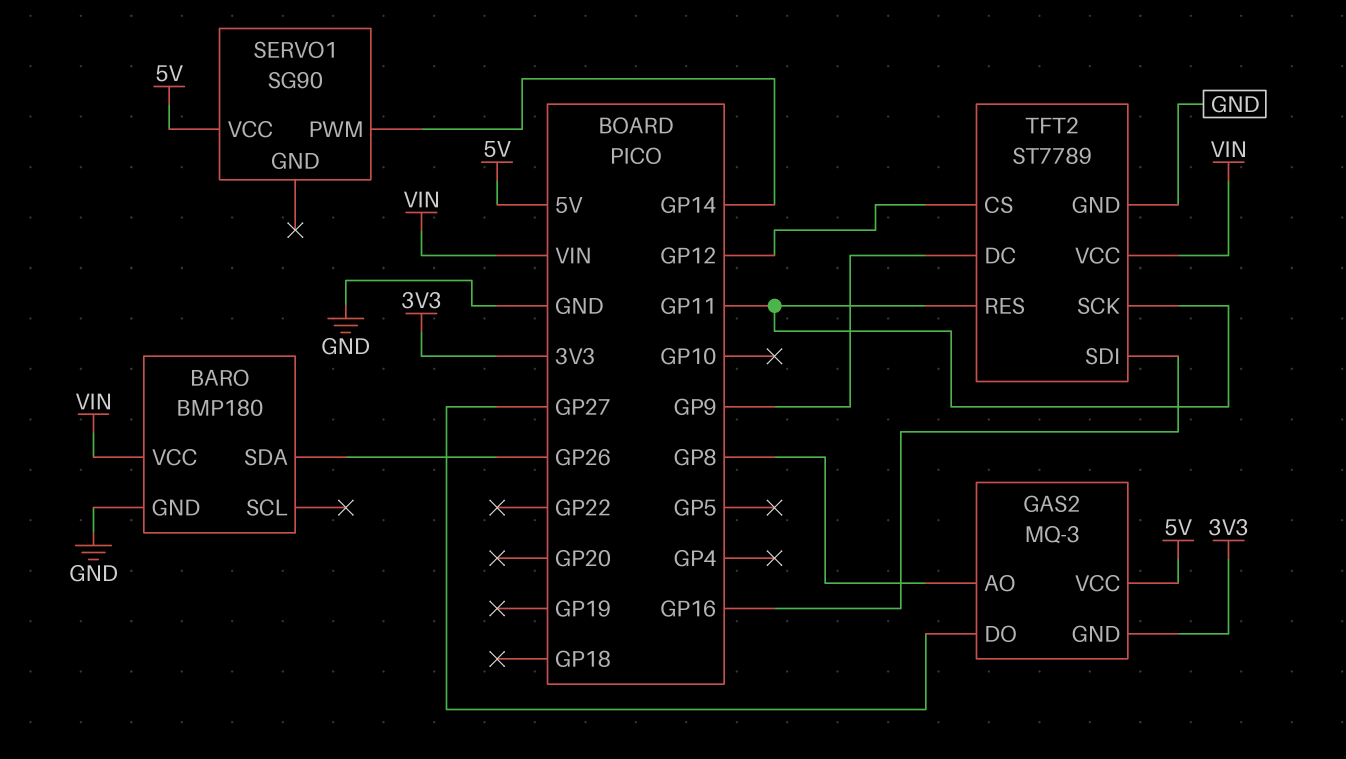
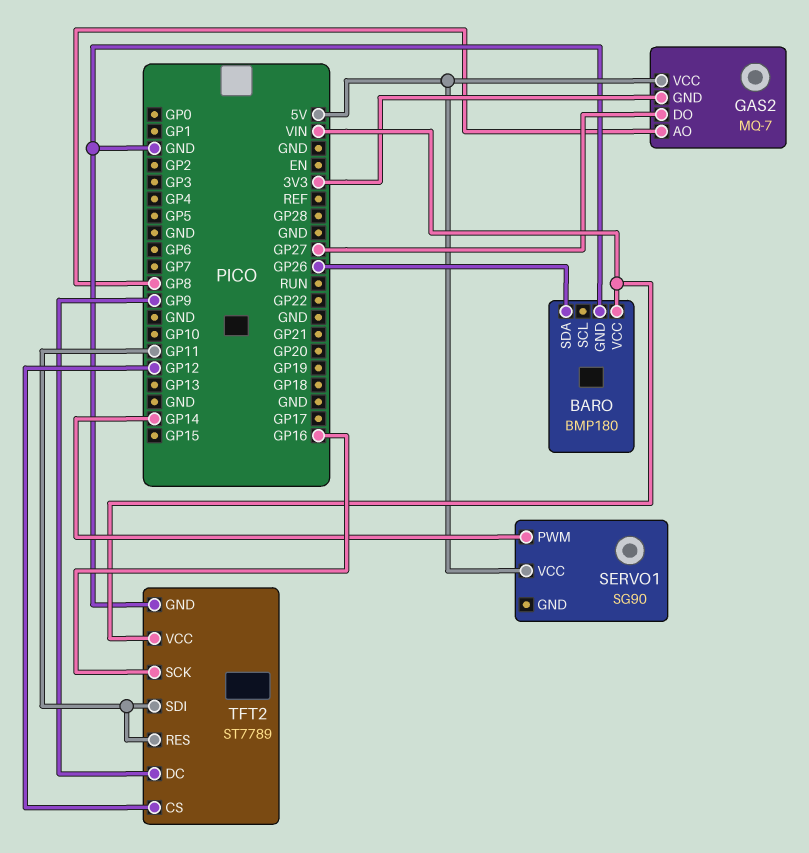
GAS2: MQ-3 -> MQ-7
TFT2 pin SCK: GP11 -> GP16
TFT2 pin SDI: GP16 -> GP11

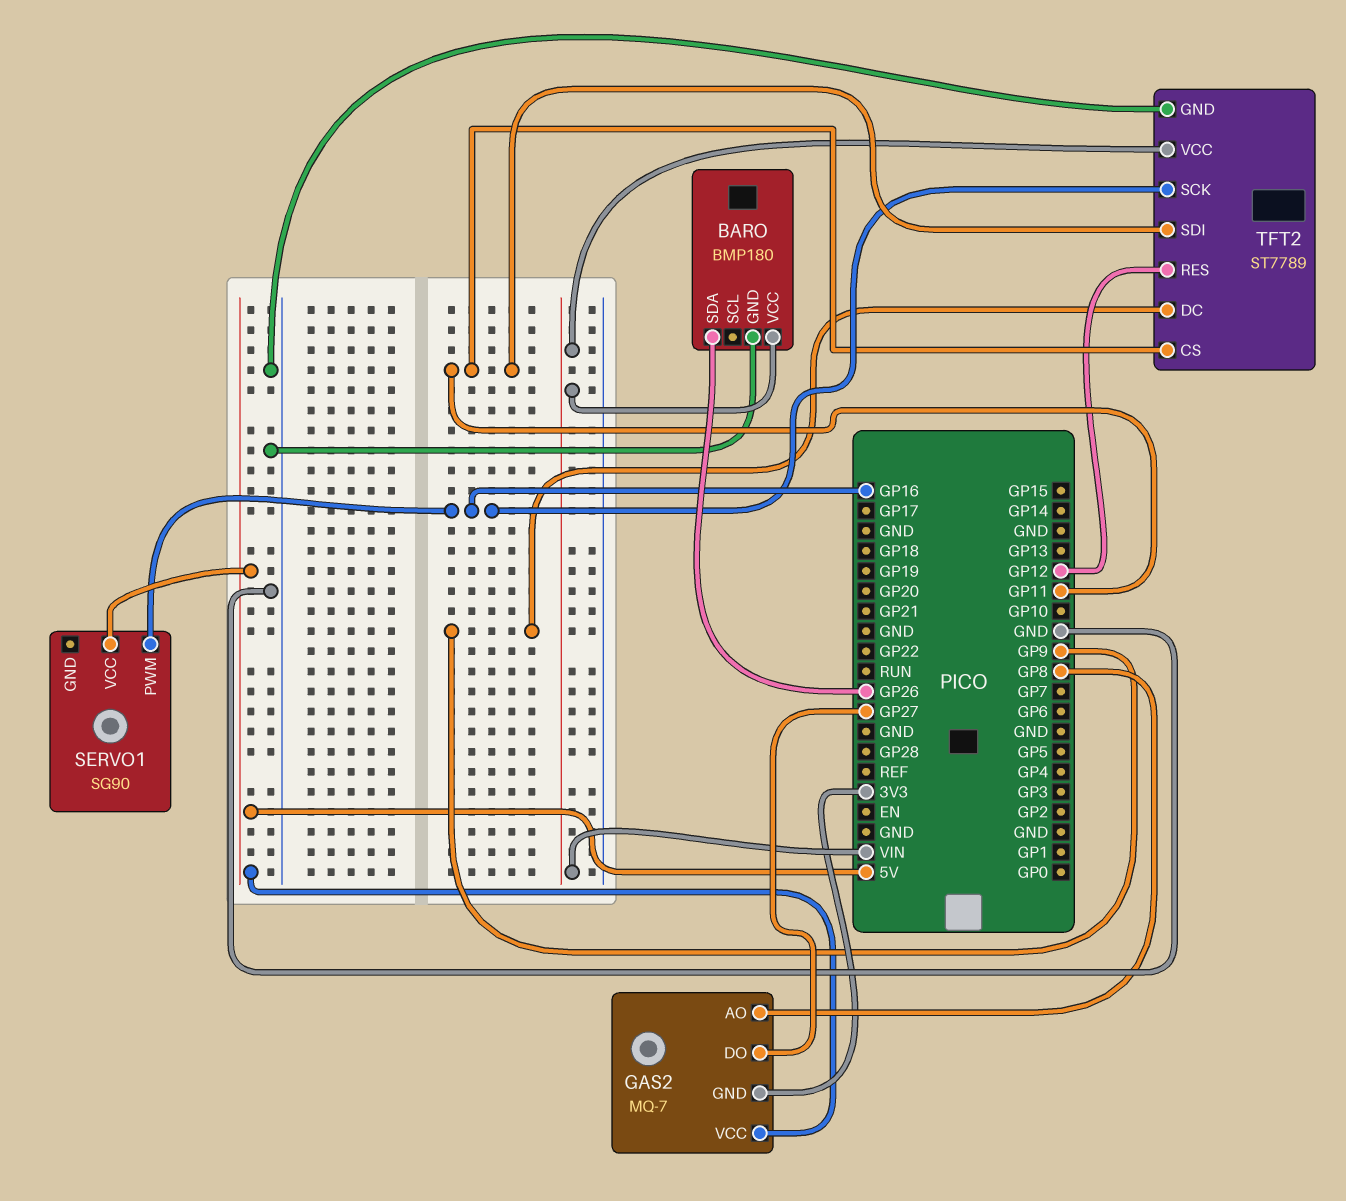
SERVO1 pin PWM: GP14 -> GP16
TFT2 pin CS: GP12 -> GP11
TFT2 pin RES: GP11 -> GP12

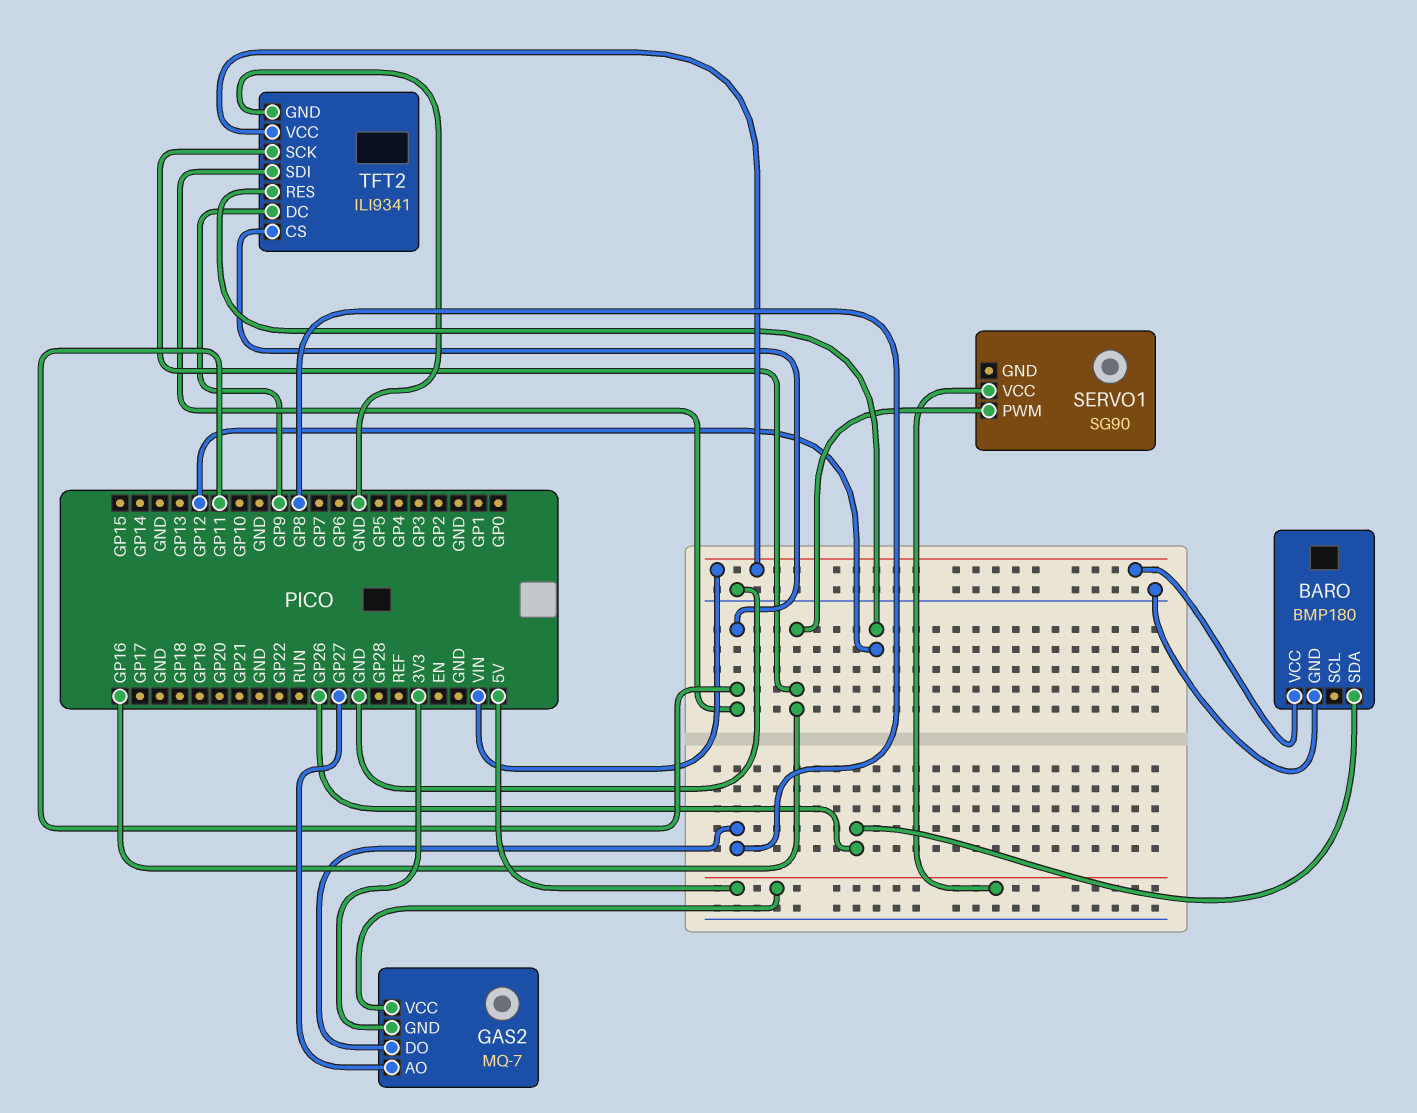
GAS2 pin AO: GP8 -> GP27
GAS2 pin DO: GP27 -> GP8
TFT2: ST7789 -> ILI9341

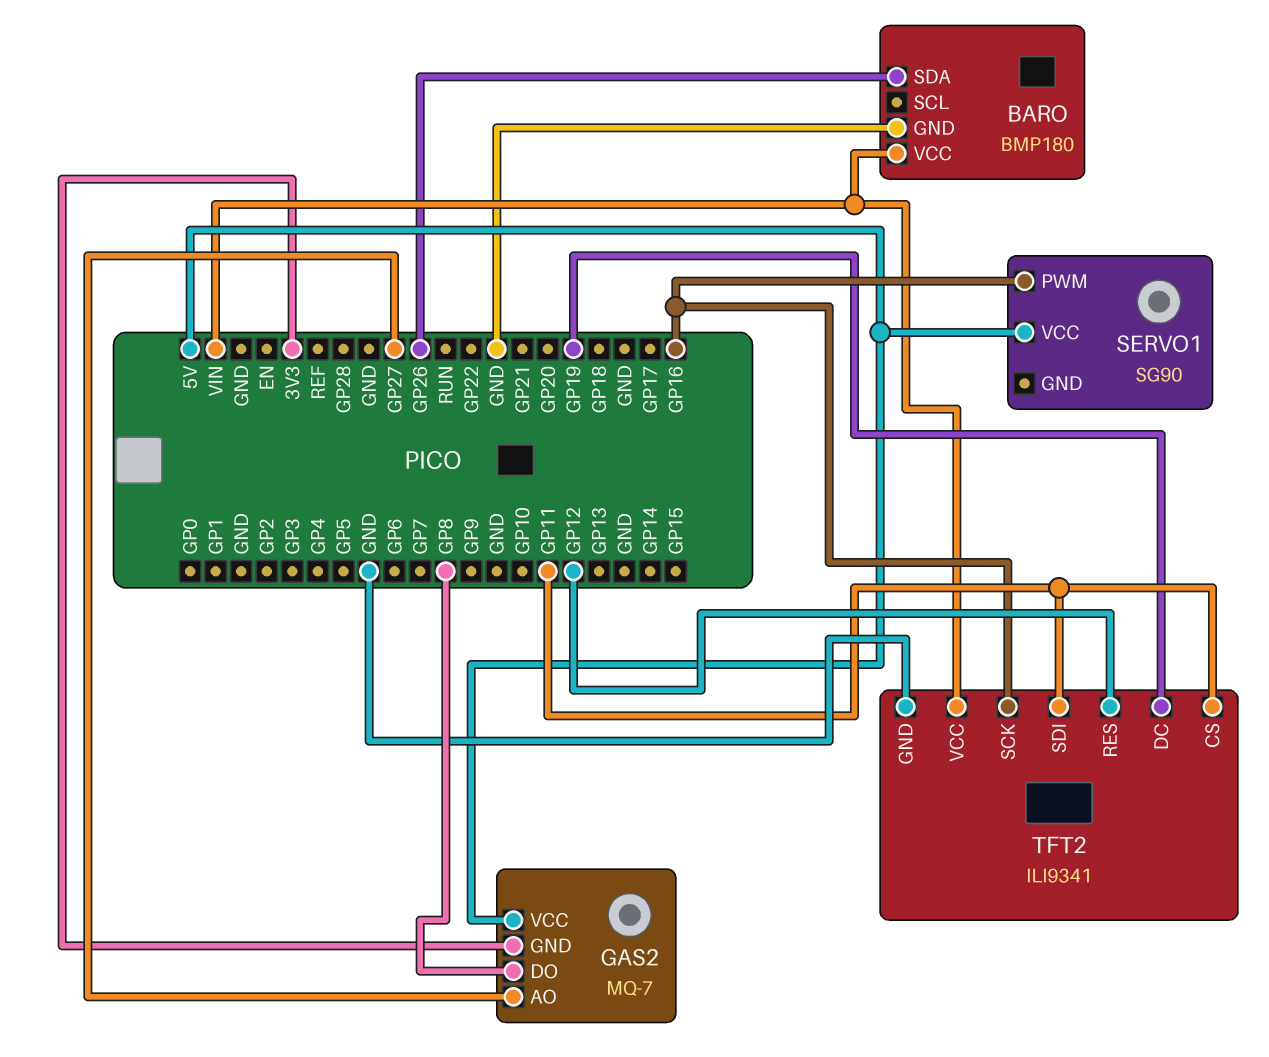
TFT2 pin DC: GP9 -> GP19

